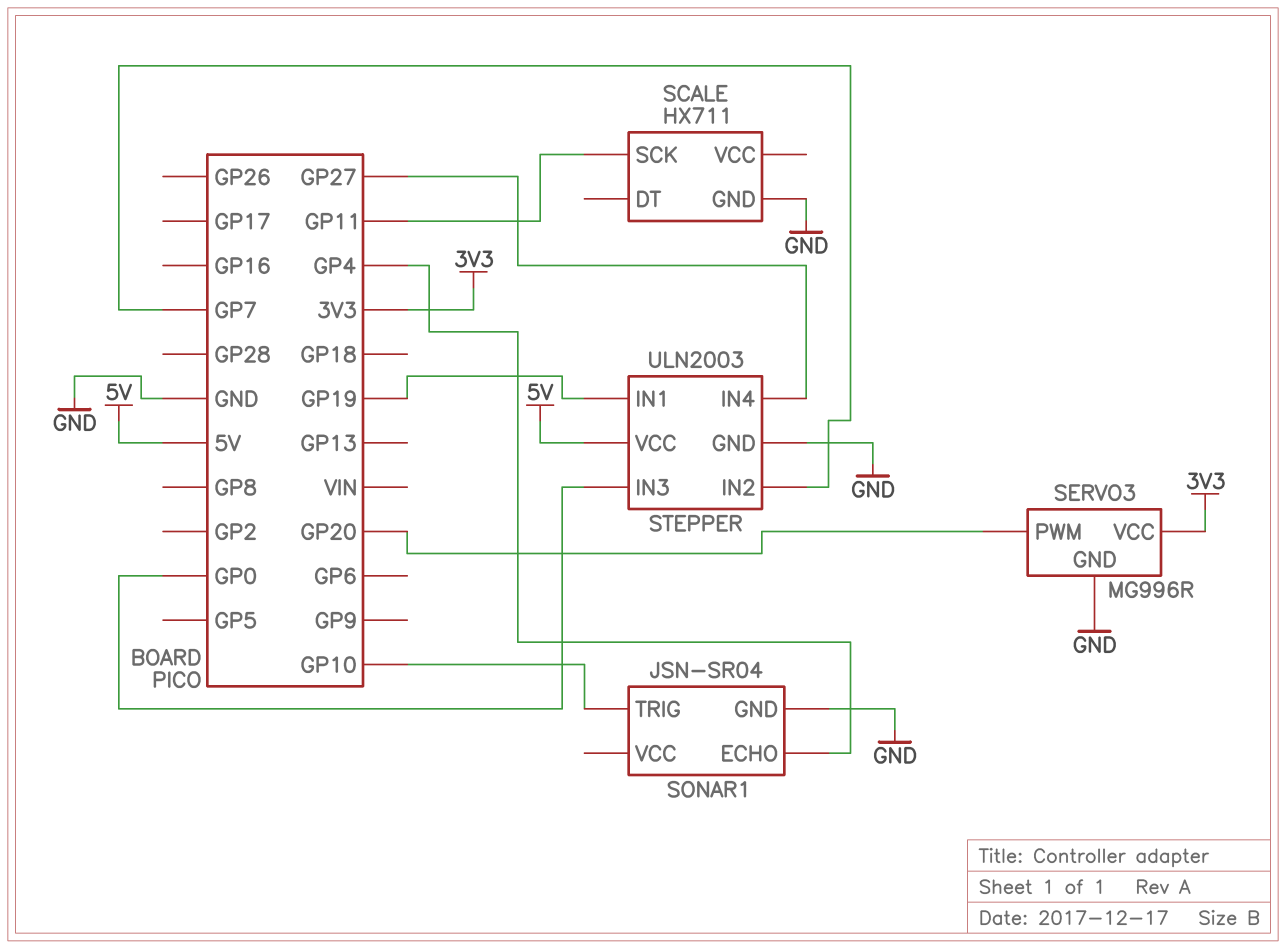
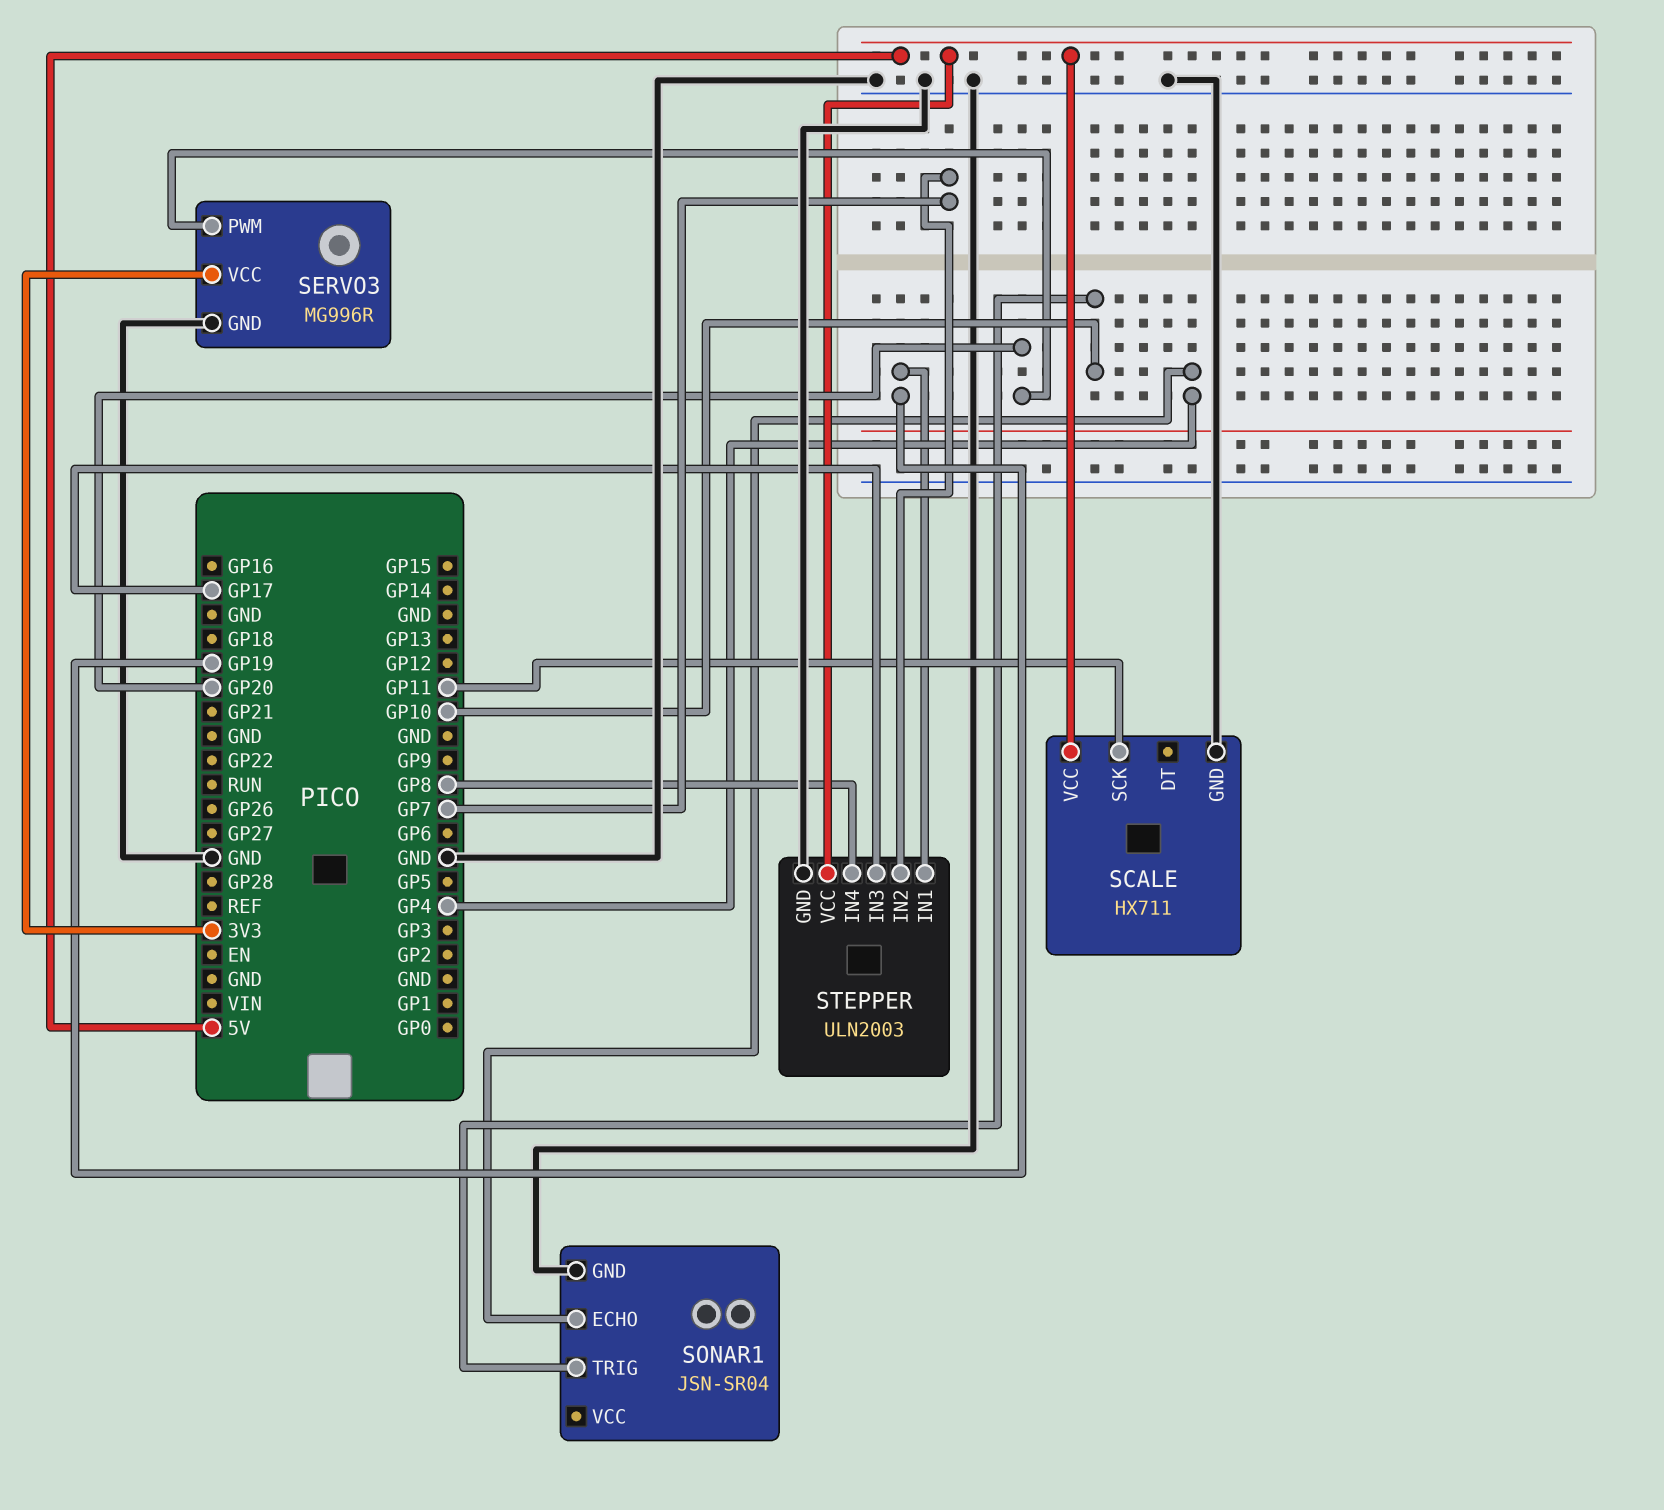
SCALE pin VCC: none -> 5V
STEPPER pin IN3: GP0 -> GP17
STEPPER pin IN4: GP27 -> GP8

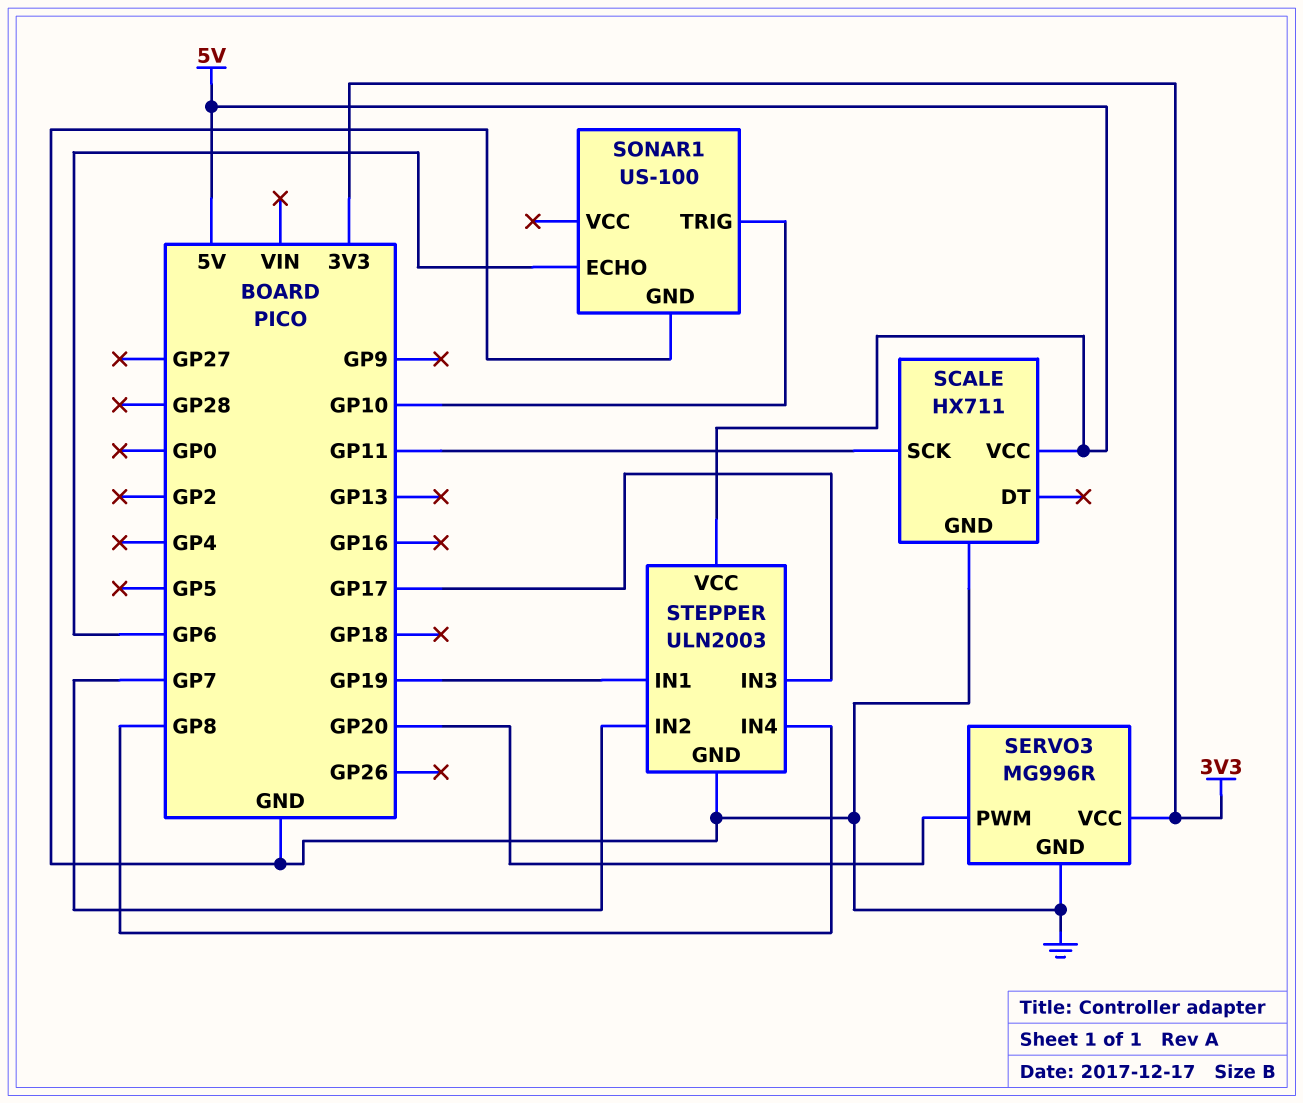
SONAR1: JSN-SR04 -> US-100
SONAR1 pin ECHO: GP4 -> GP6

